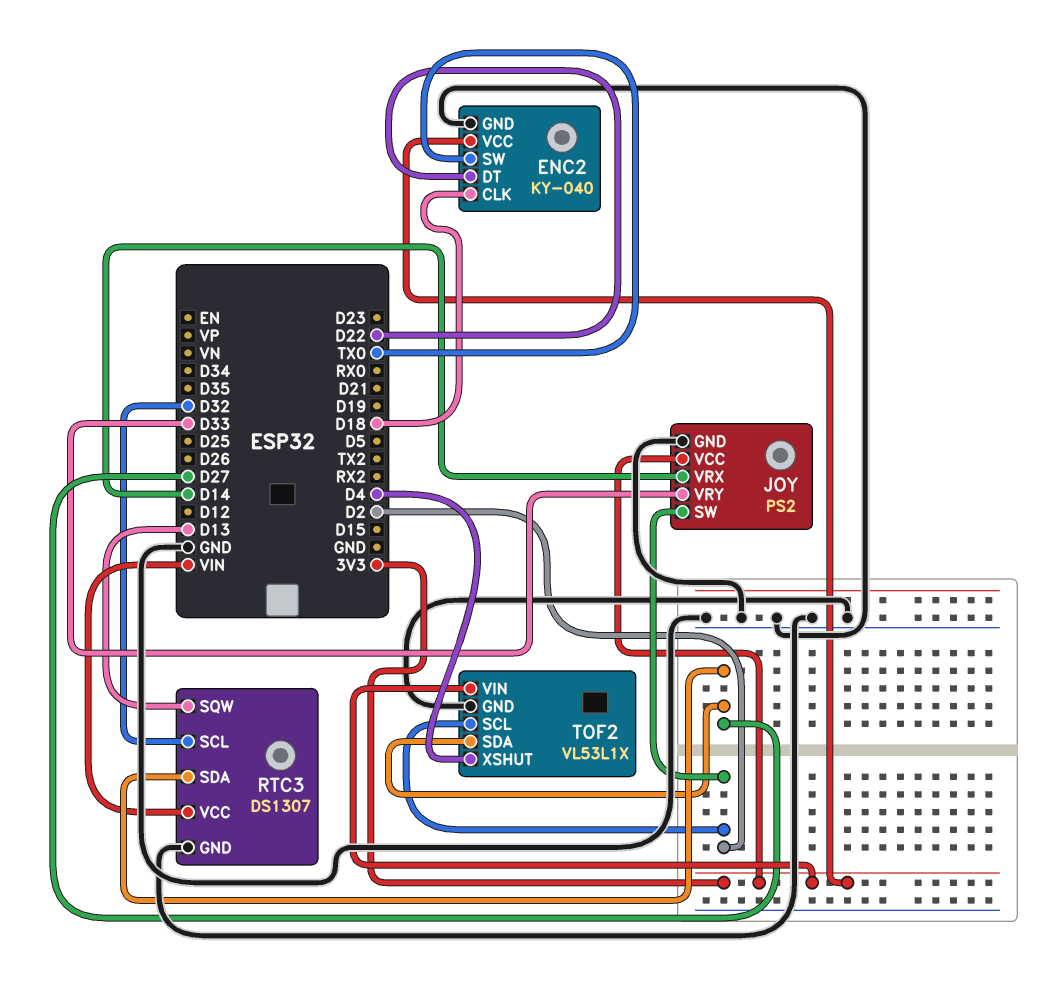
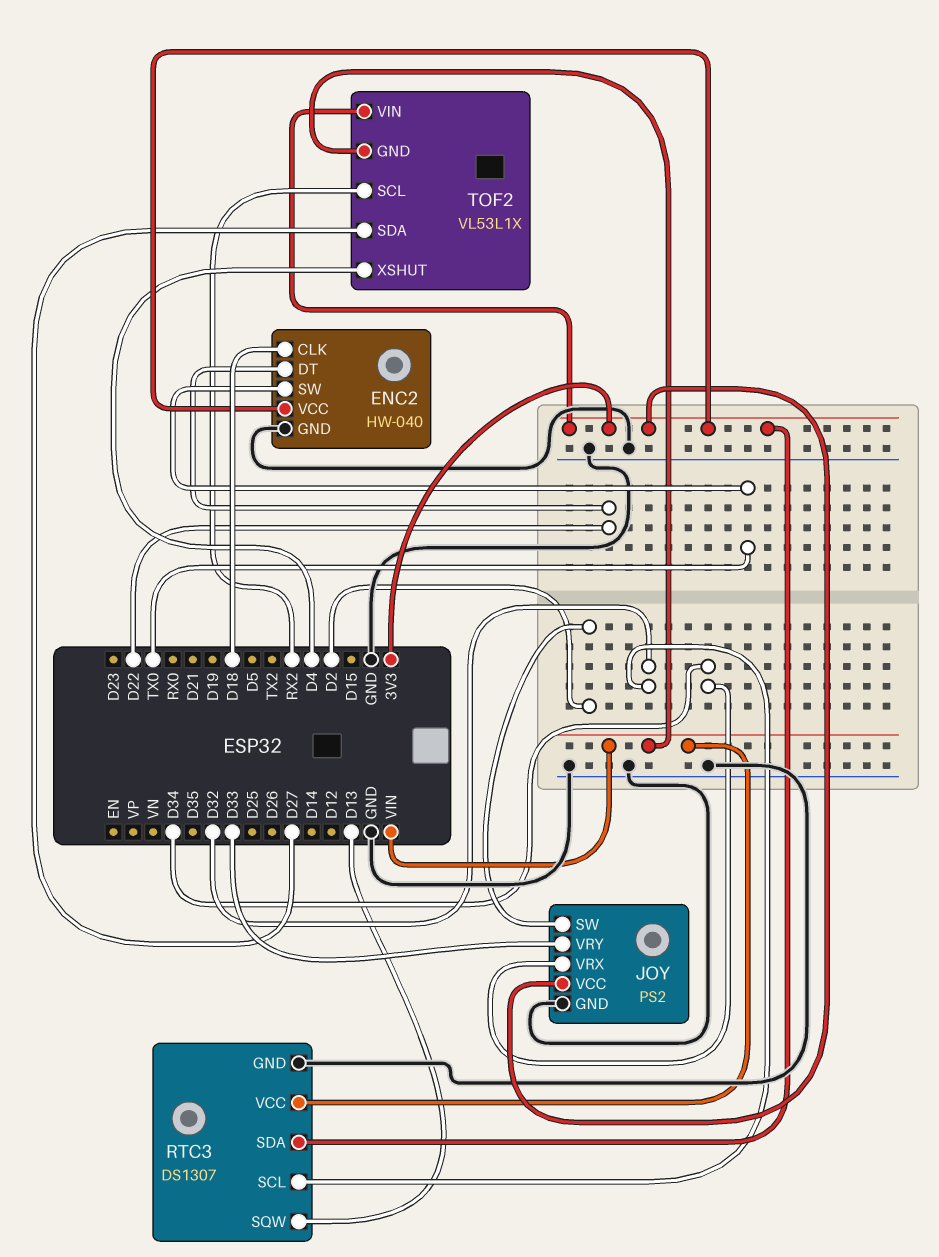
ENC2: KY-040 -> HW-040
JOY pin VRX: D14 -> D34
RTC3 pin SDA: D27 -> 3V3
TOF2 pin GND: GND -> VIN
TOF2 pin SCL: D2 -> RX2

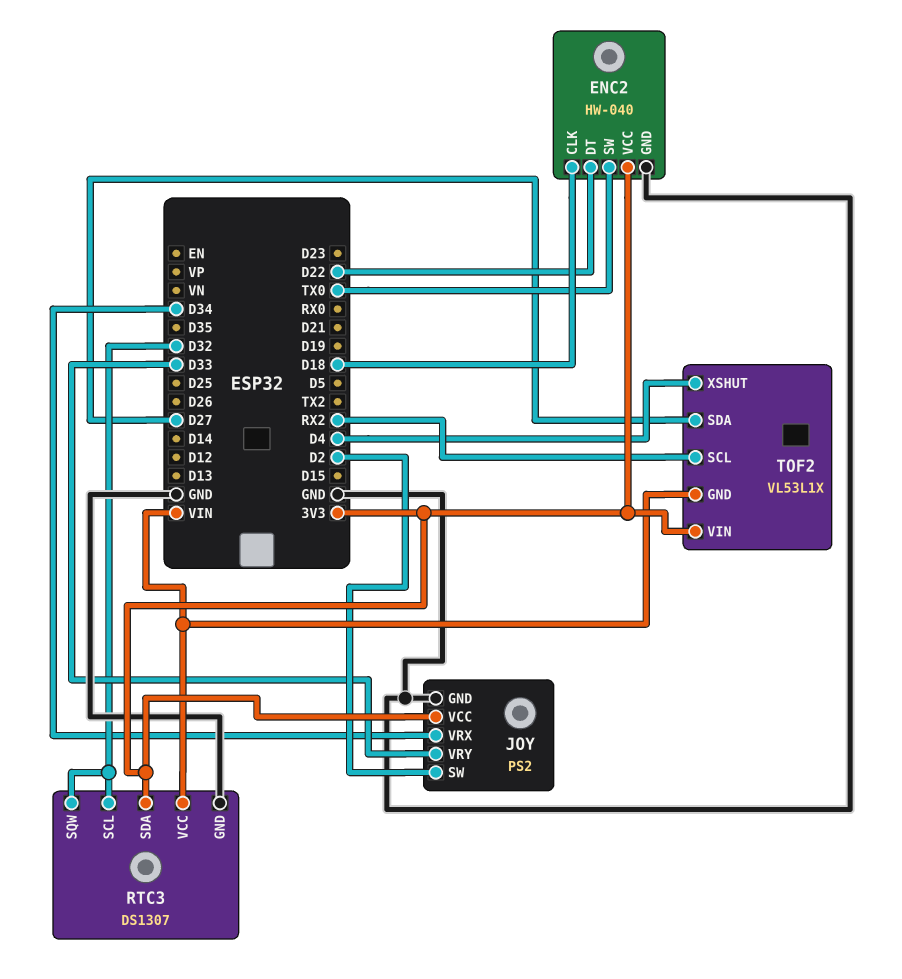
RTC3 pin SQW: D13 -> D32

